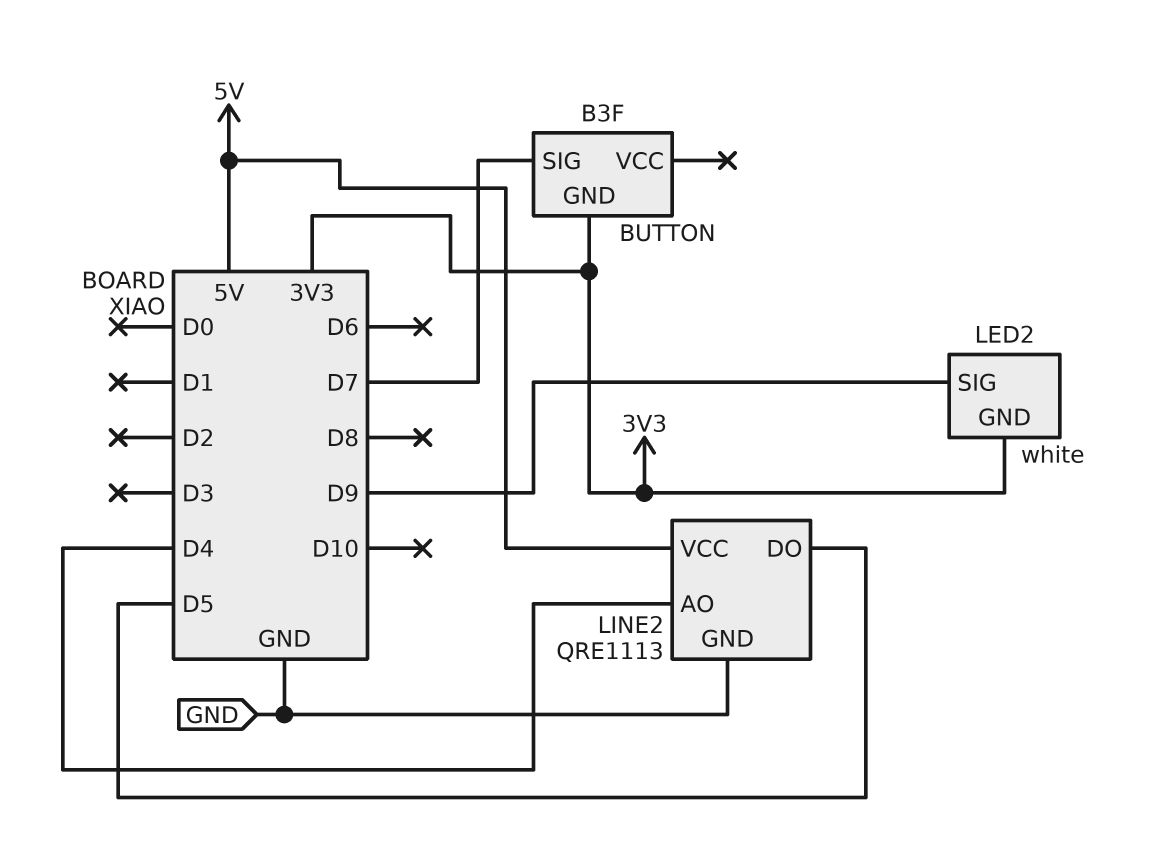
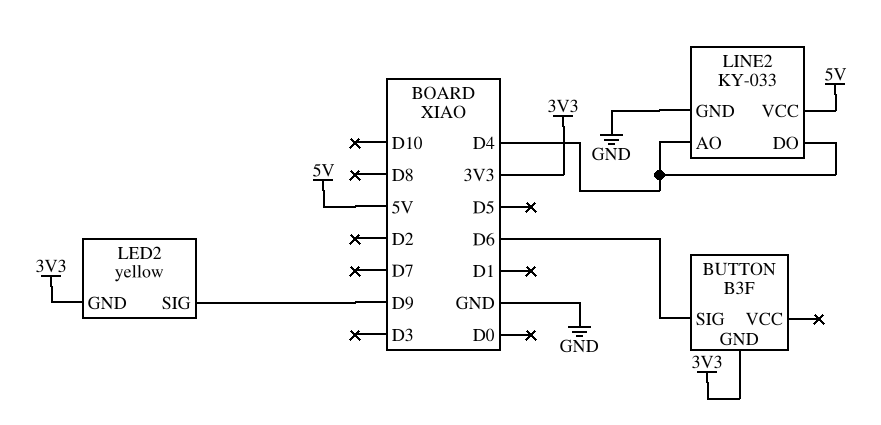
BUTTON pin SIG: D7 -> D6
LED2: white -> yellow
LINE2: QRE1113 -> KY-033
LINE2 pin DO: D5 -> D4

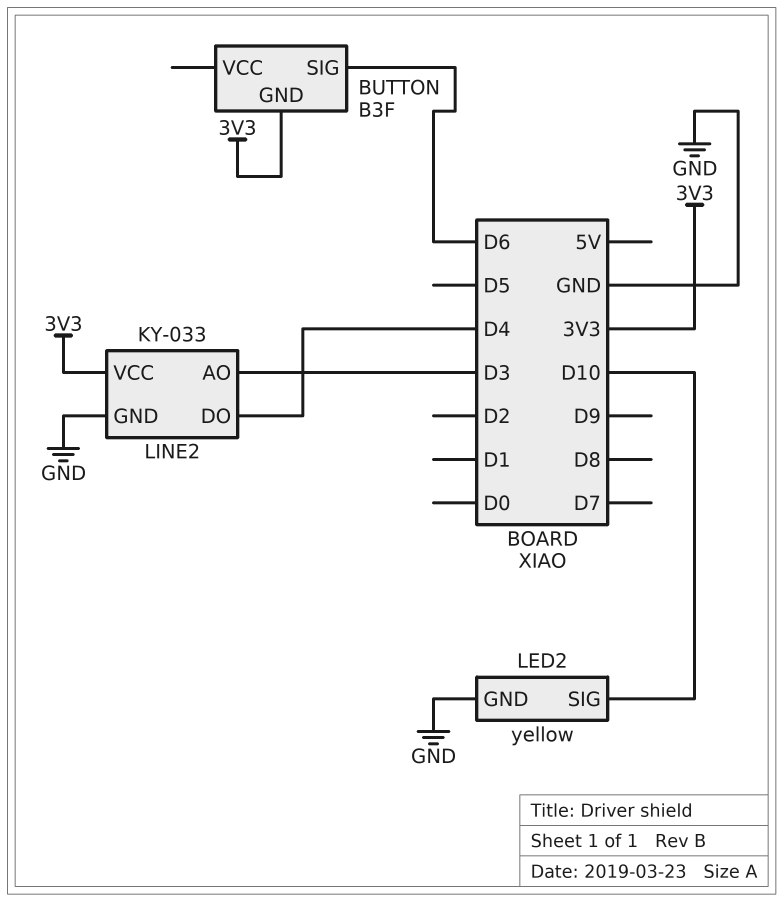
LED2 pin GND: 3V3 -> GND
LED2 pin SIG: D9 -> D10
LINE2 pin AO: D4 -> D3
LINE2 pin VCC: 5V -> 3V3

